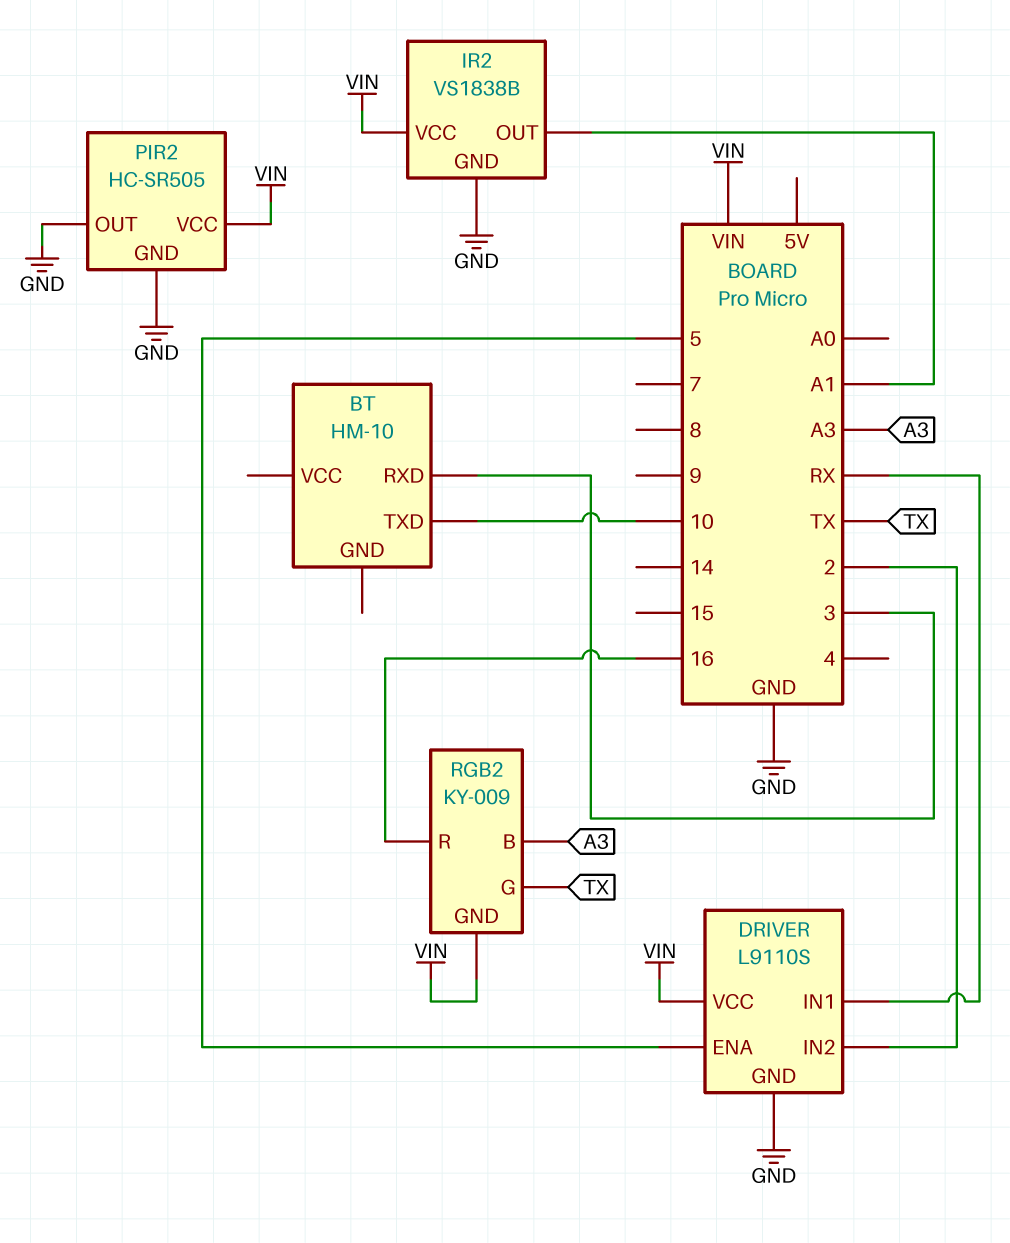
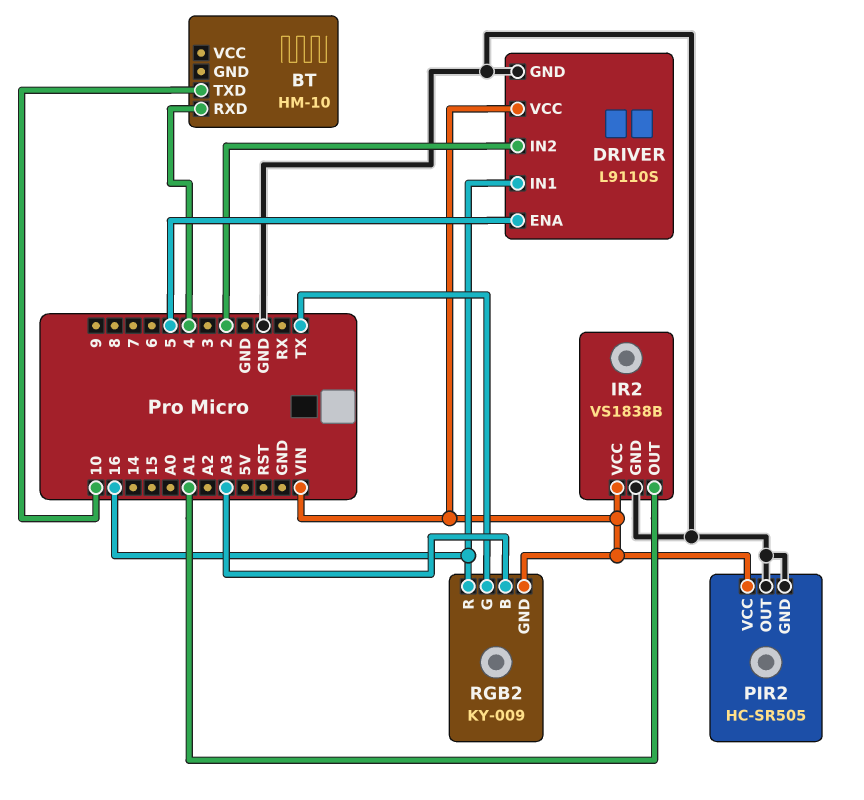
BT pin RXD: 3 -> 4
DRIVER pin IN1: RX -> 16

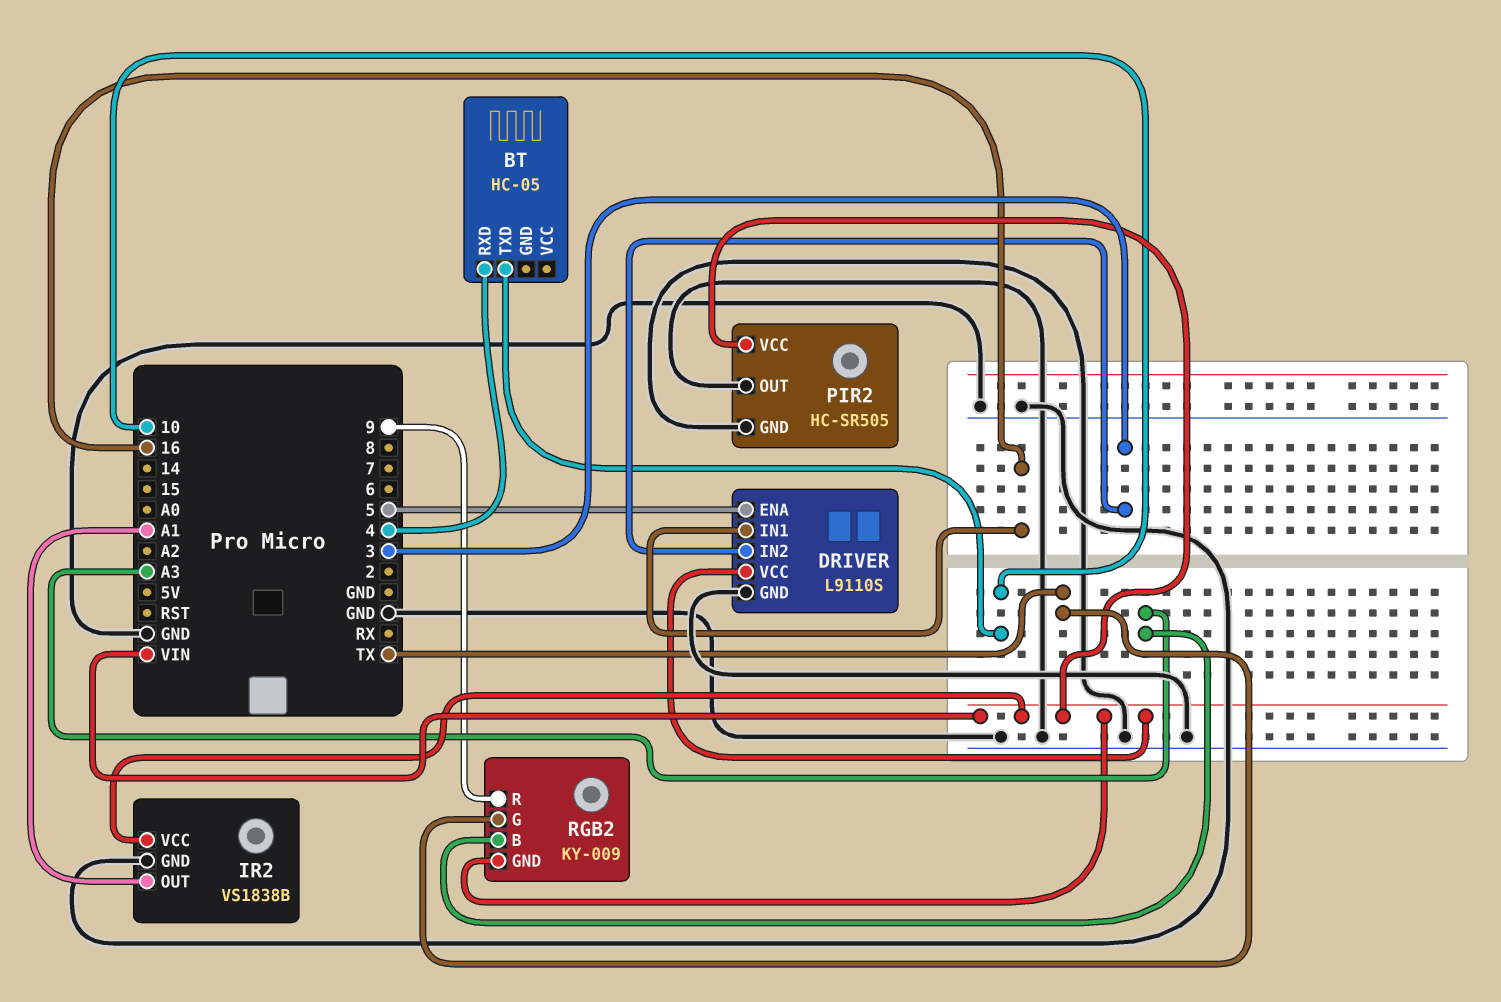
BT: HM-10 -> HC-05
DRIVER pin IN2: 2 -> 3
RGB2 pin R: 16 -> 9

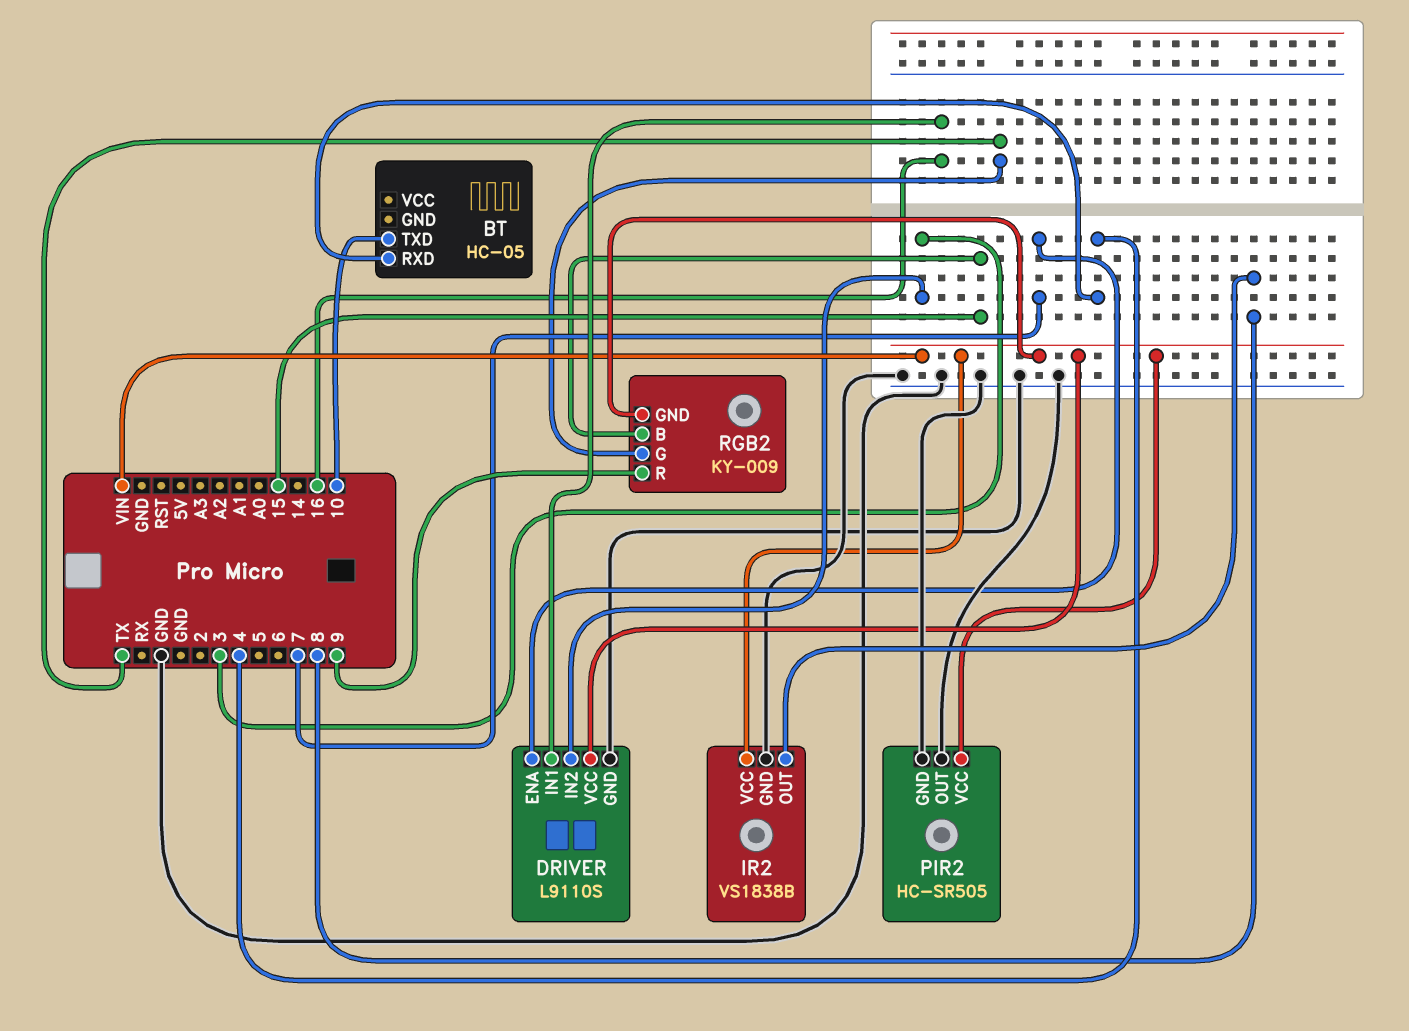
DRIVER pin ENA: 5 -> 7
IR2 pin OUT: A1 -> 8
RGB2 pin B: A3 -> 15

